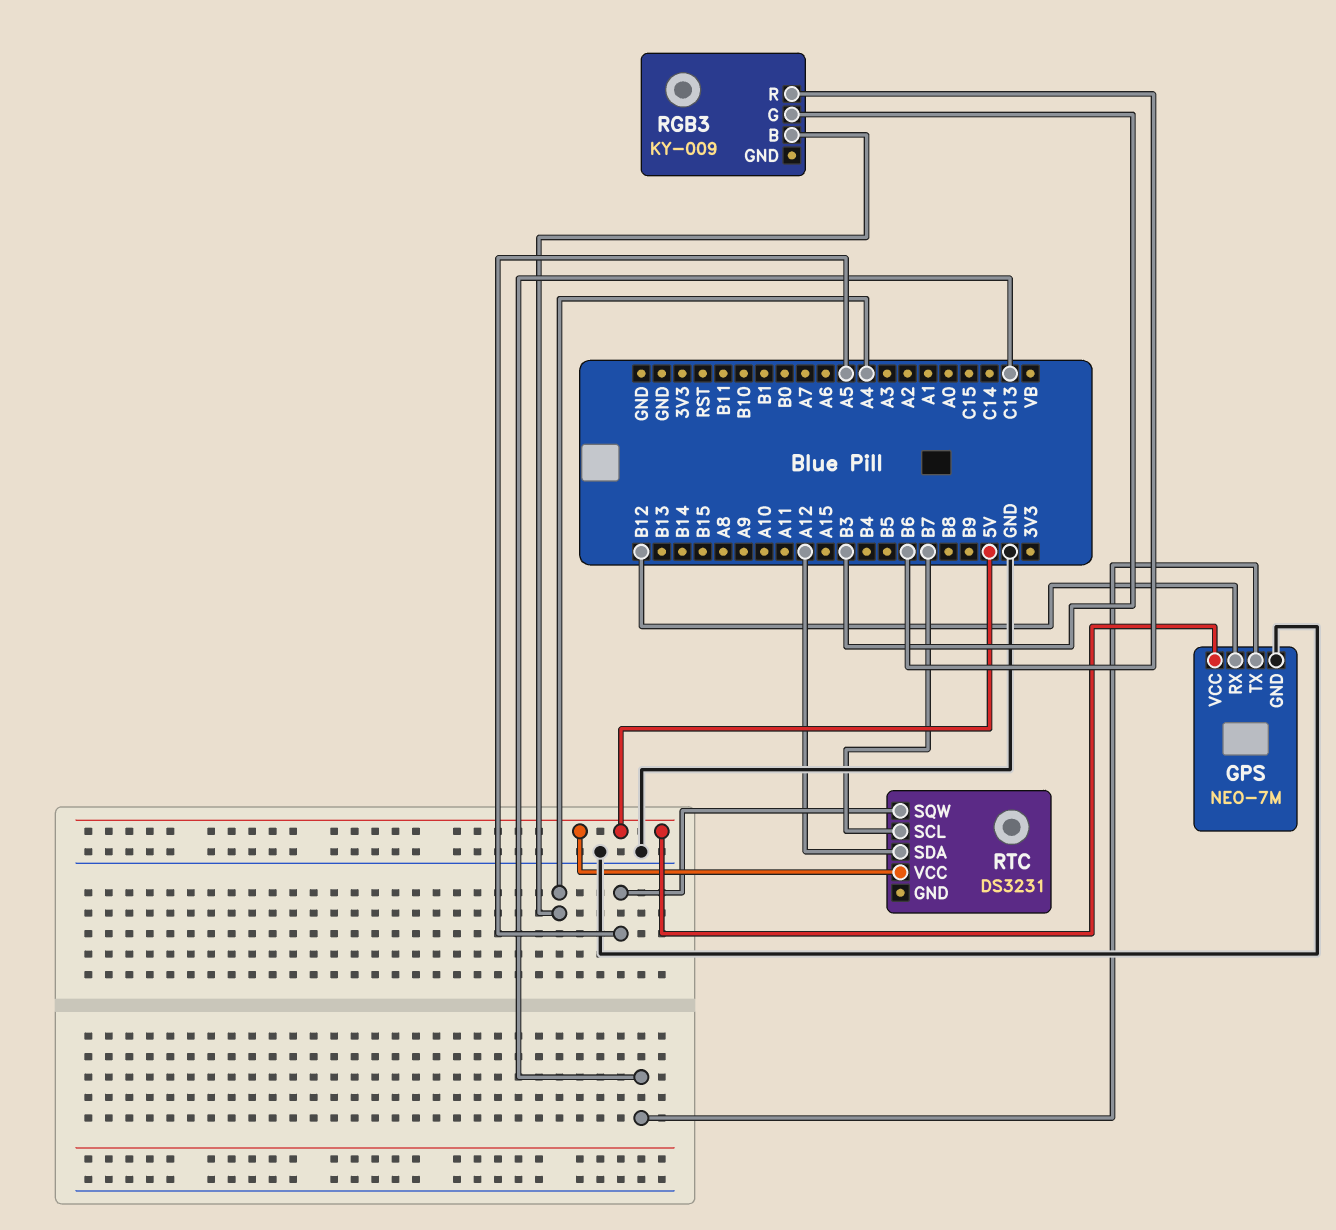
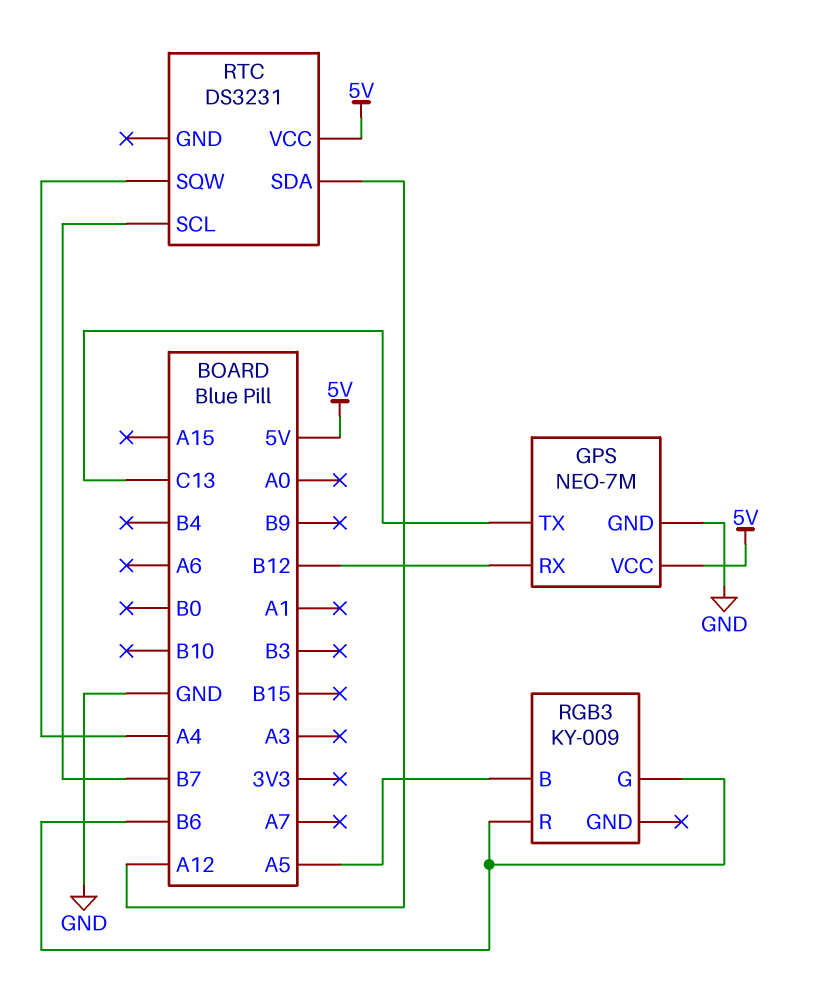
RGB3 pin B: A4 -> A5
RGB3 pin G: B3 -> B6
RTC pin SQW: A5 -> A4

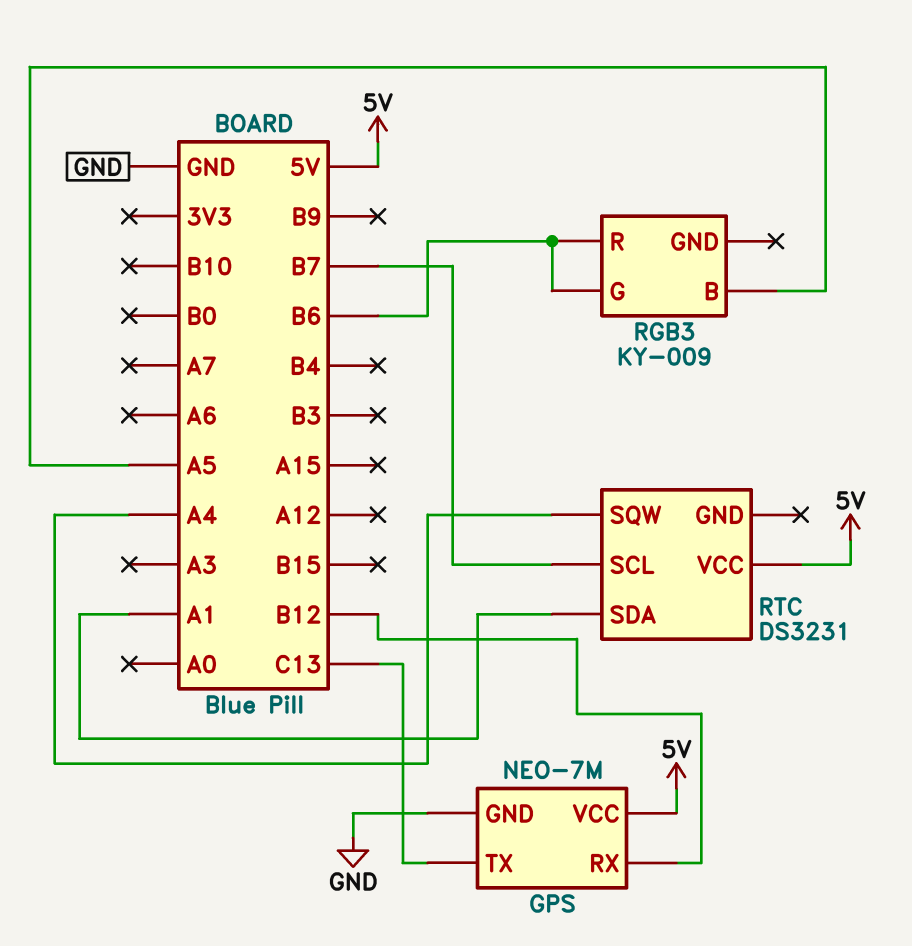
RTC pin SDA: A12 -> A1

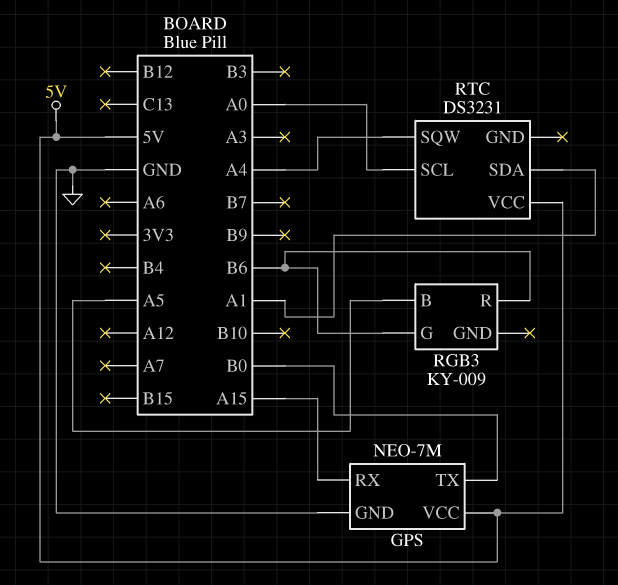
GPS pin RX: B12 -> A15
GPS pin TX: C13 -> B0
RTC pin SCL: B7 -> A0

